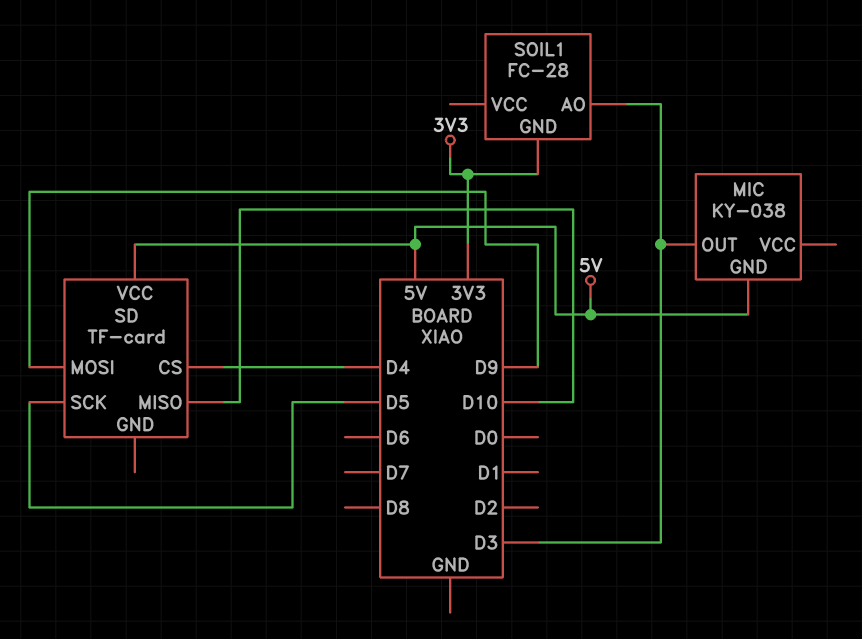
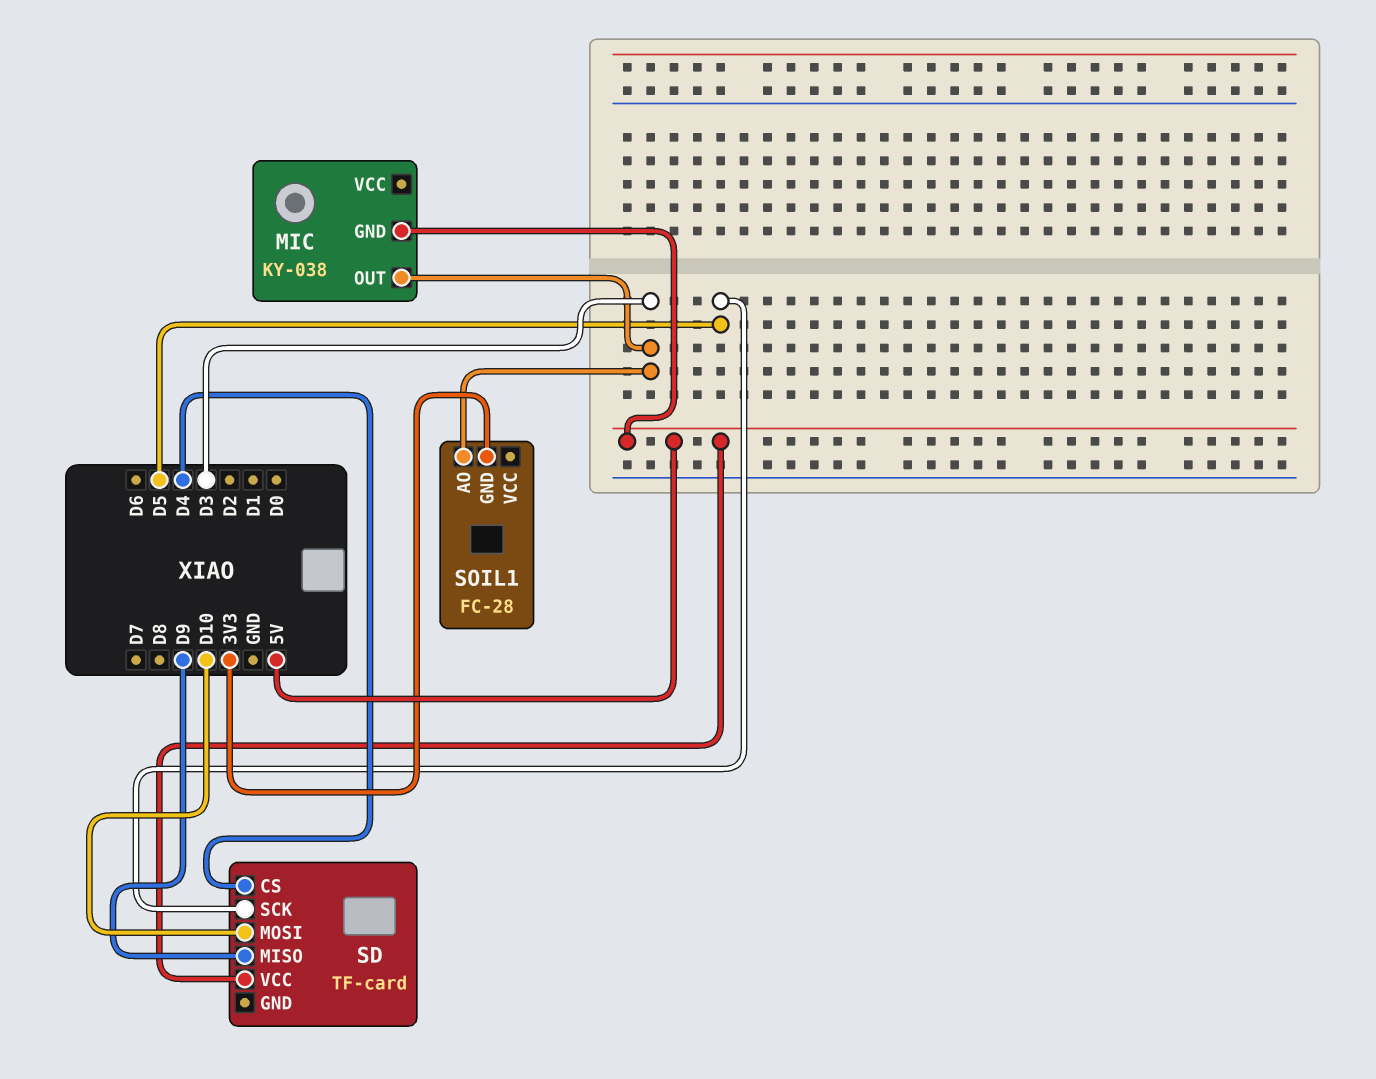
SD pin MISO: D10 -> D9
SD pin MOSI: D9 -> D10

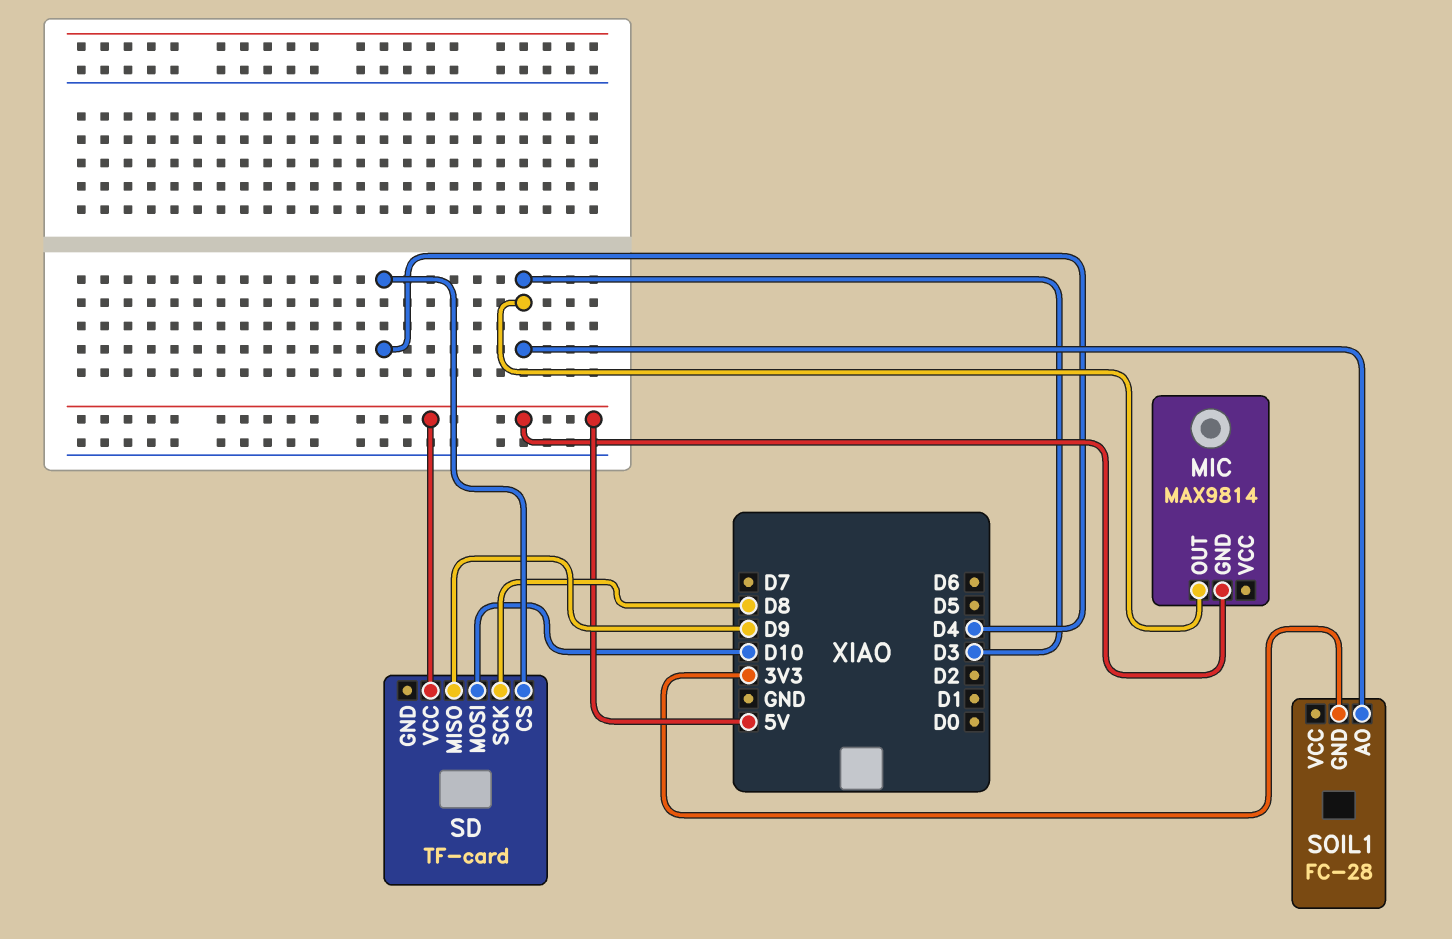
MIC: KY-038 -> MAX9814
SD pin SCK: D5 -> D8

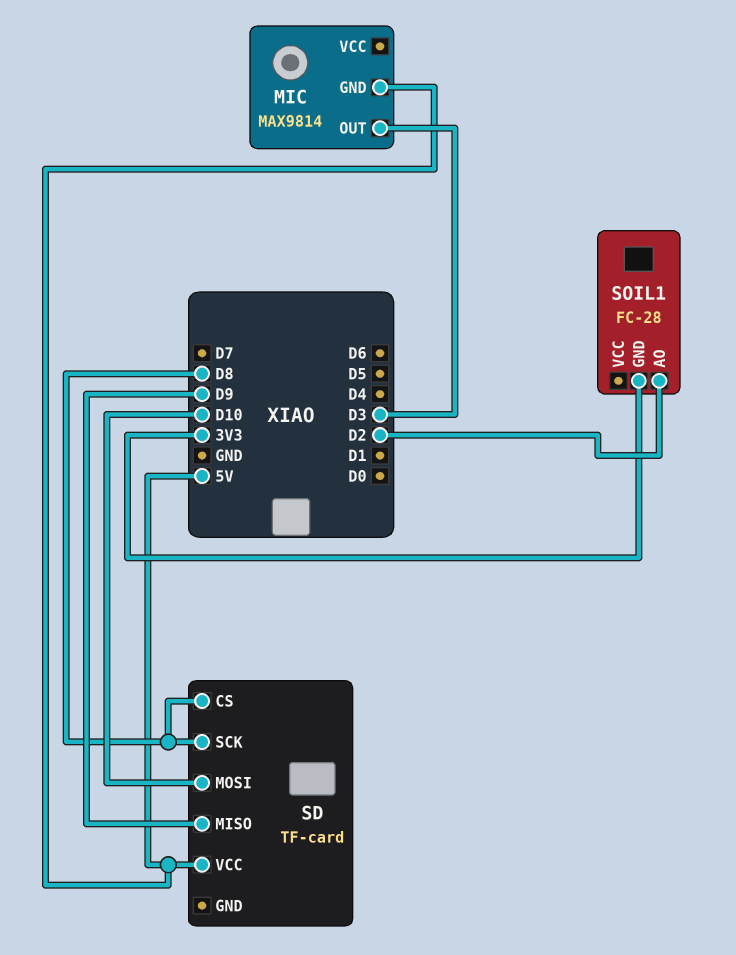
SD pin CS: D4 -> D8
SOIL1 pin AO: D3 -> D2

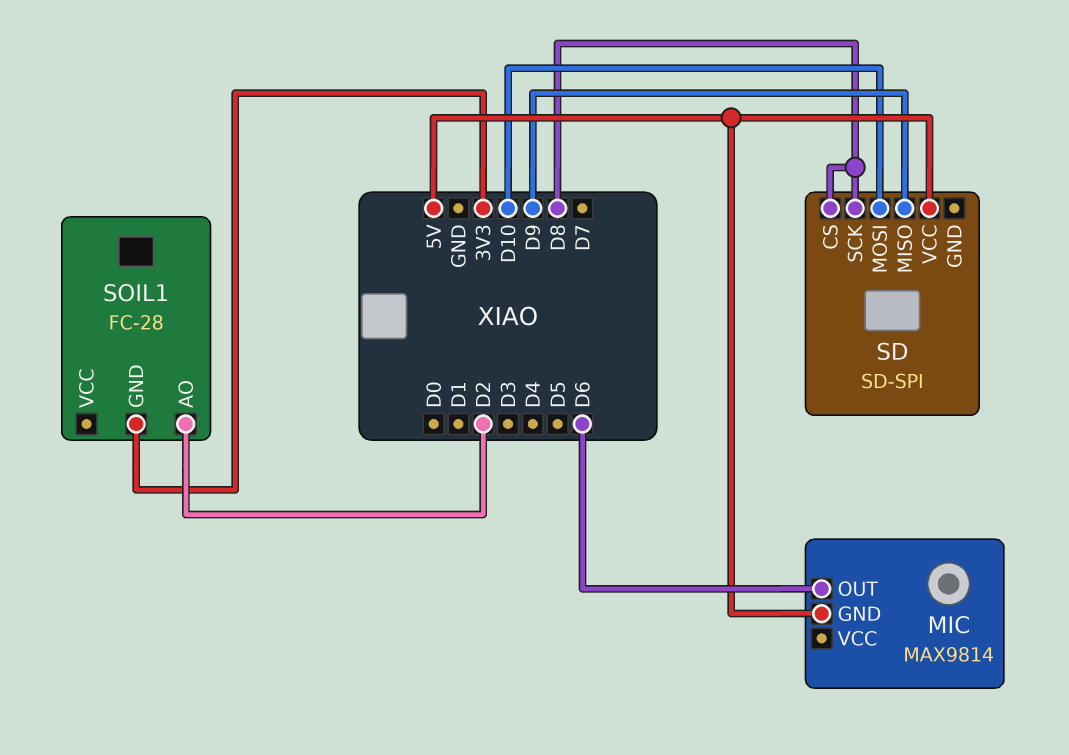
MIC pin OUT: D3 -> D6
SD: TF-card -> SD-SPI

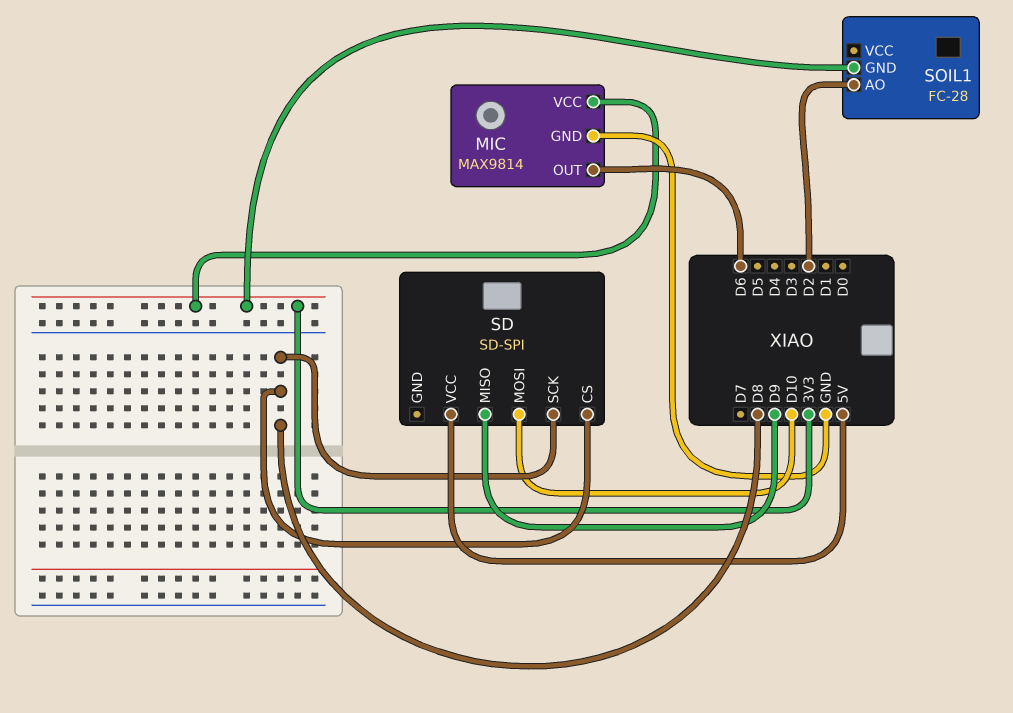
MIC pin GND: 5V -> GND
MIC pin VCC: none -> 3V3

